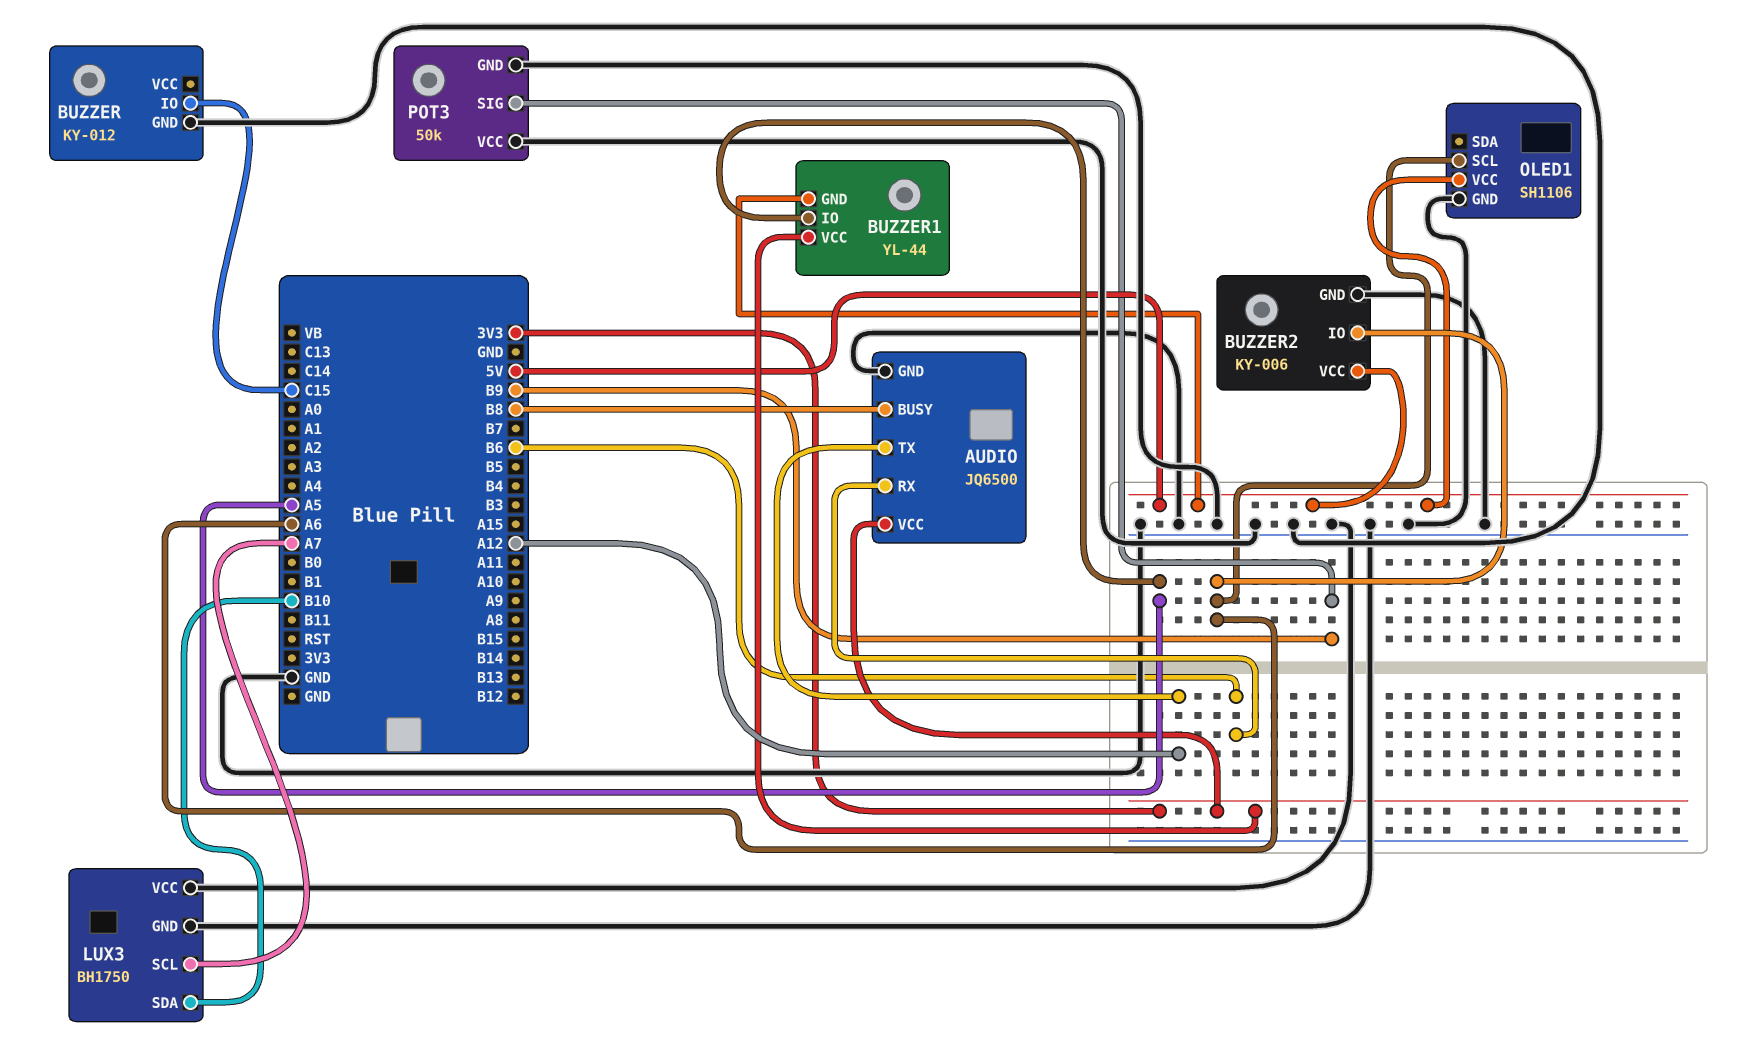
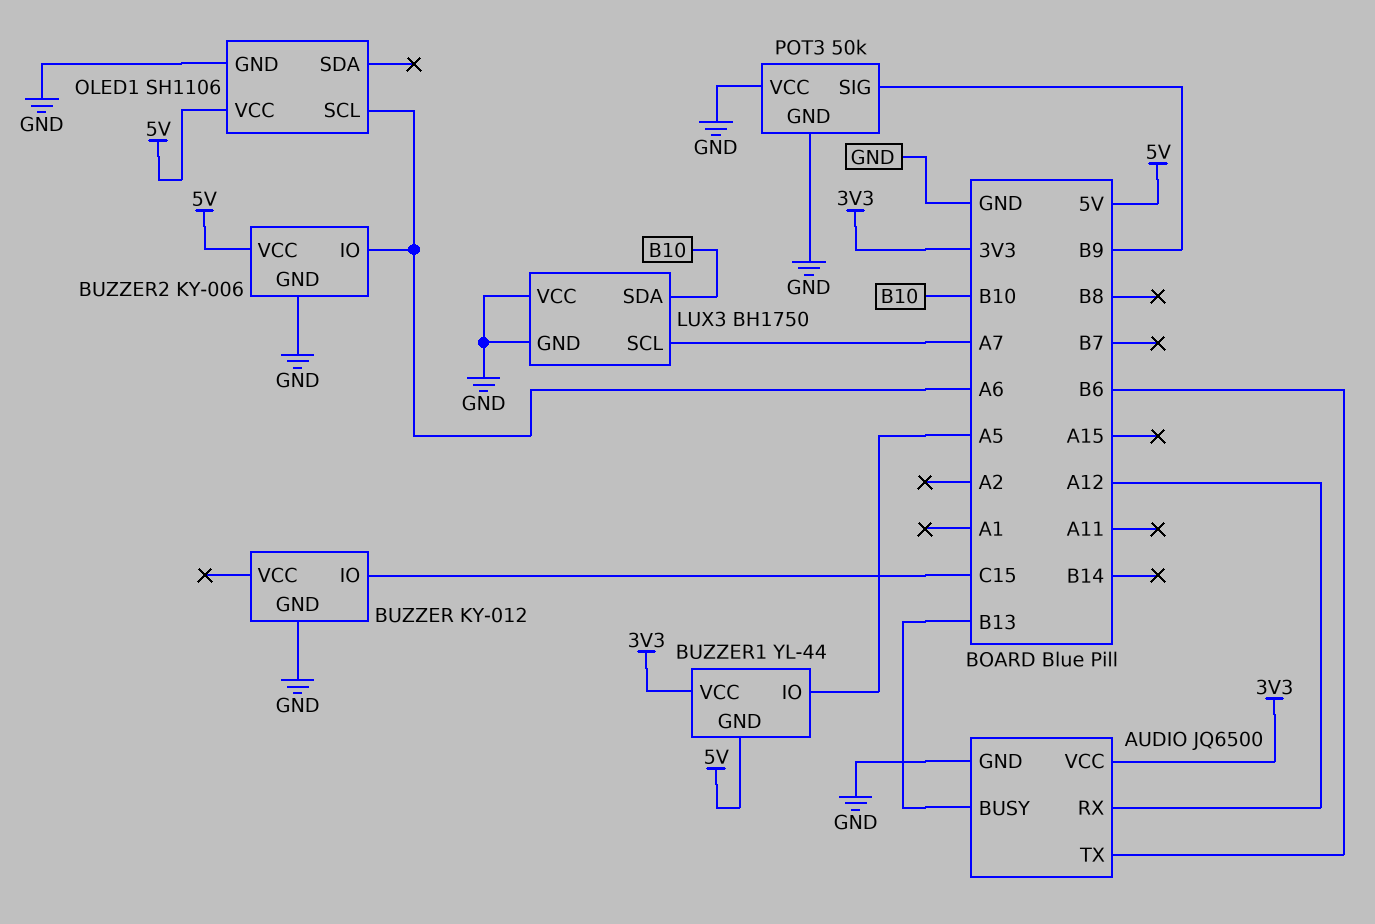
AUDIO pin BUSY: B8 -> B13
AUDIO pin RX: B6 -> A12
AUDIO pin TX: A12 -> B6

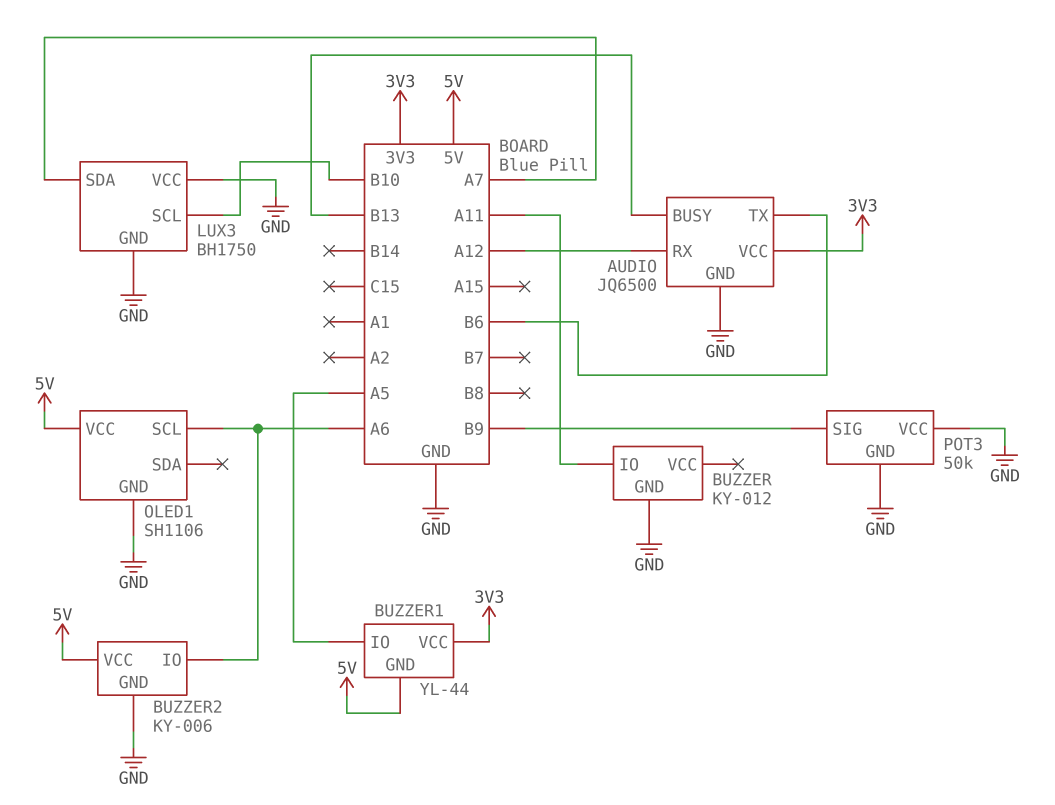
BUZZER pin IO: C15 -> A11
LUX3 pin SCL: A7 -> B10
LUX3 pin SDA: B10 -> A7

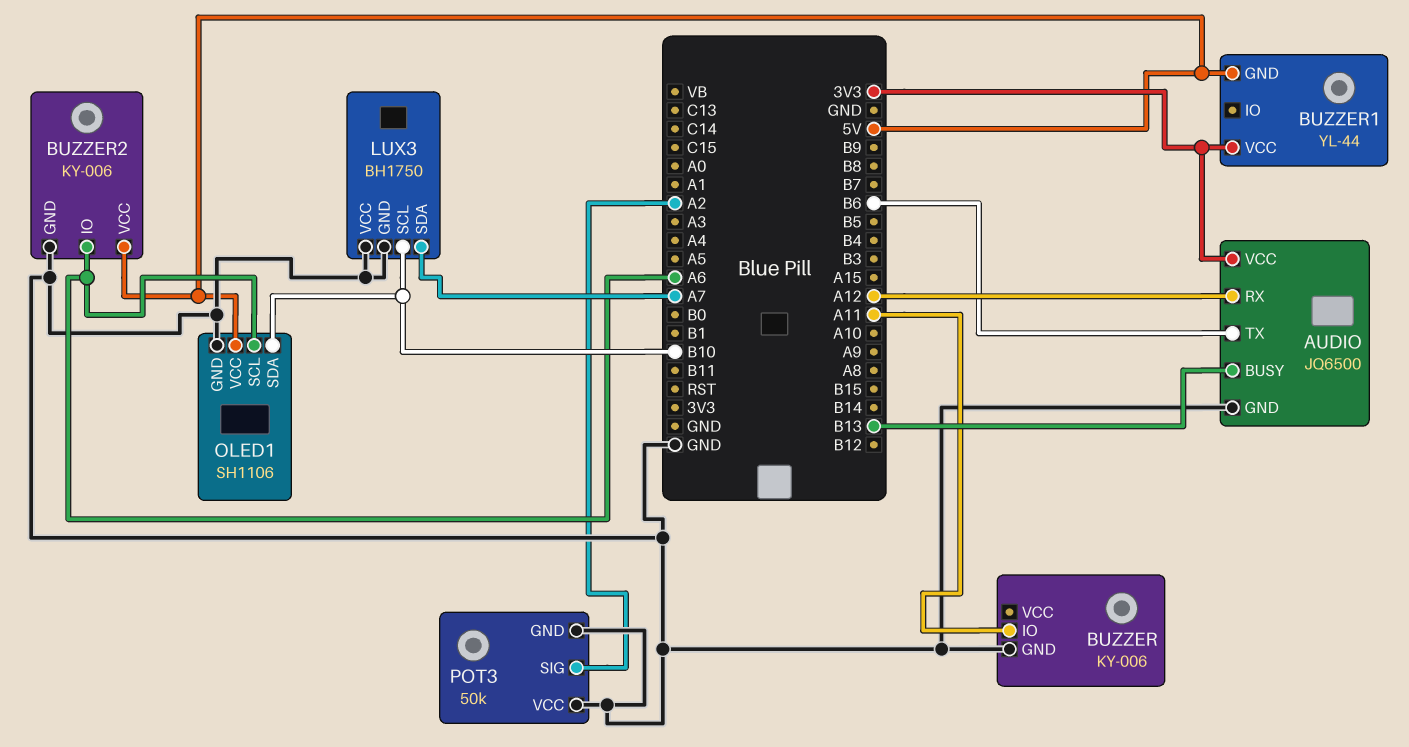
BUZZER: KY-012 -> KY-006
BUZZER1 pin IO: A5 -> none
OLED1 pin SDA: none -> B10
POT3 pin SIG: B9 -> A2

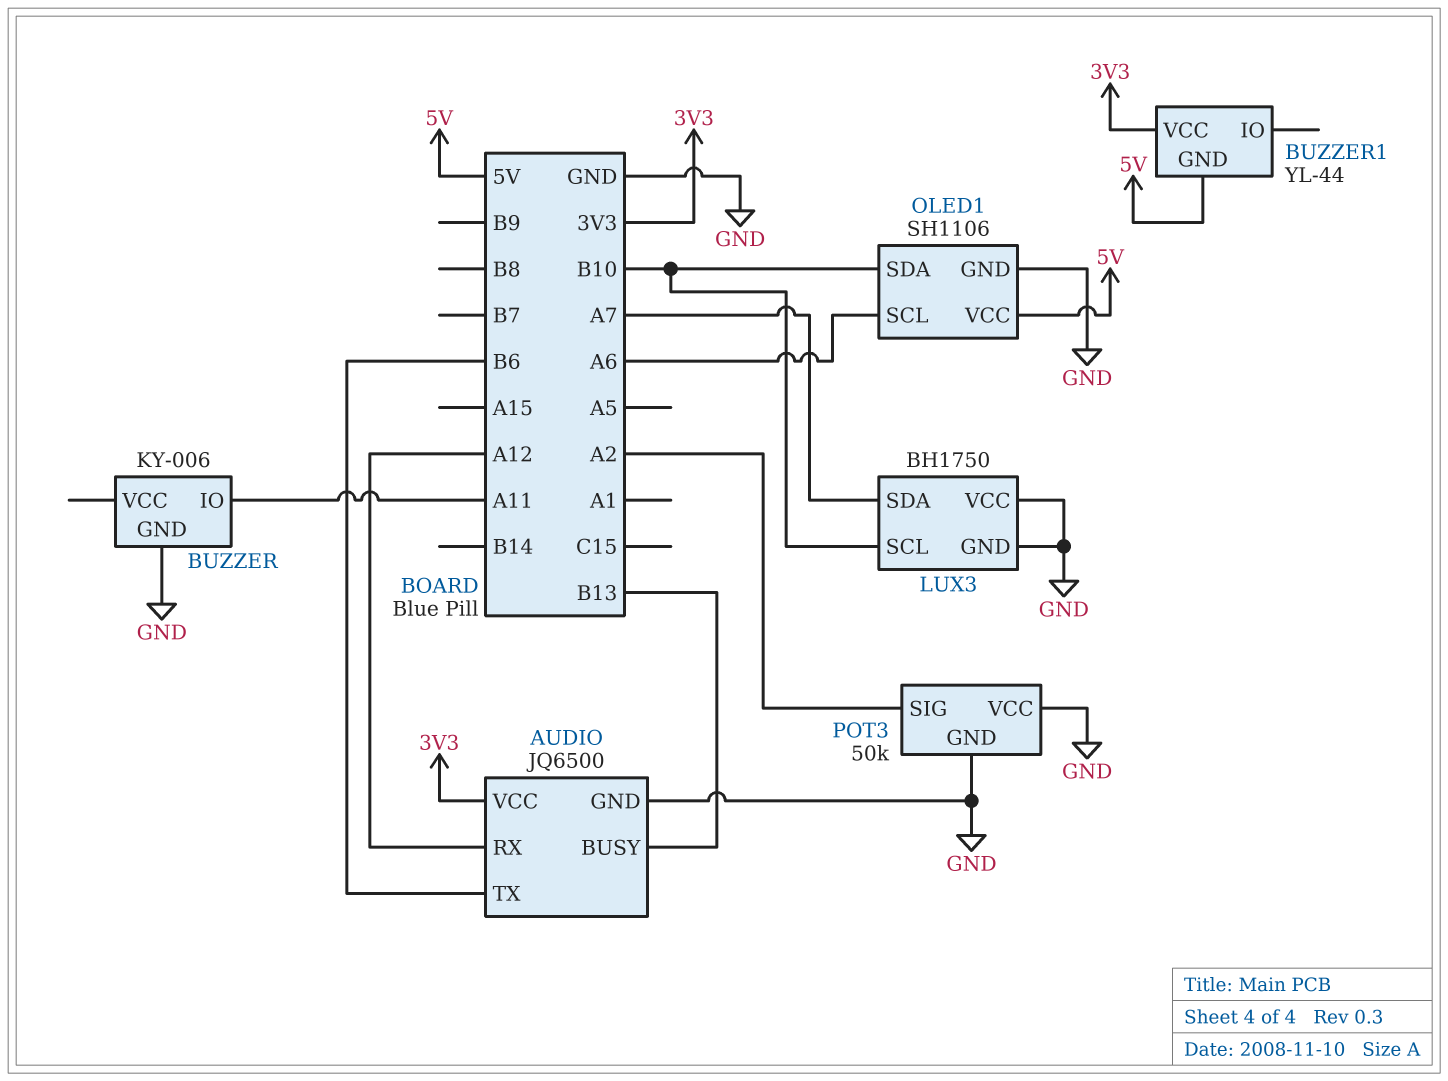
BUZZER2: KY-006 -> none
BUZZER2 pin GND: GND -> none
BUZZER2 pin IO: A6 -> none
BUZZER2 pin VCC: 5V -> none

